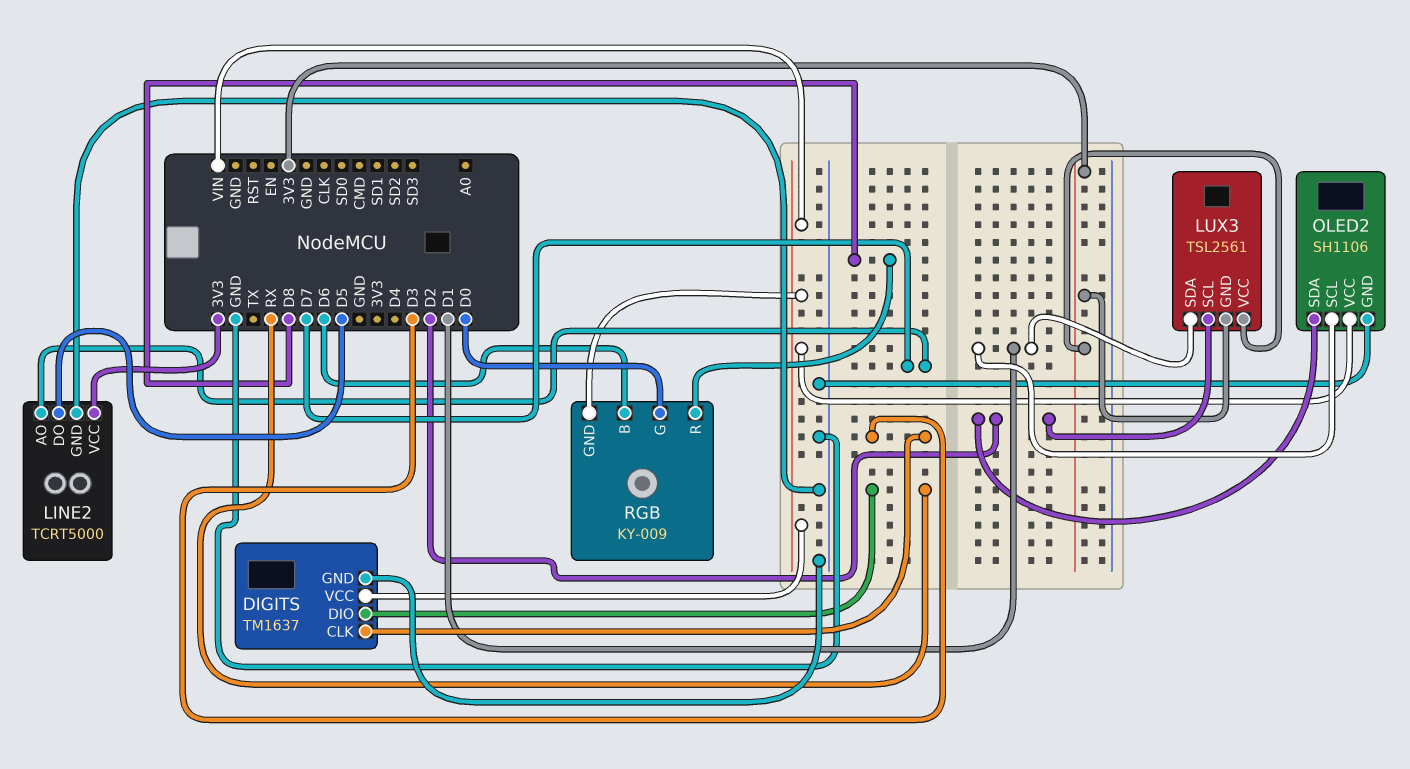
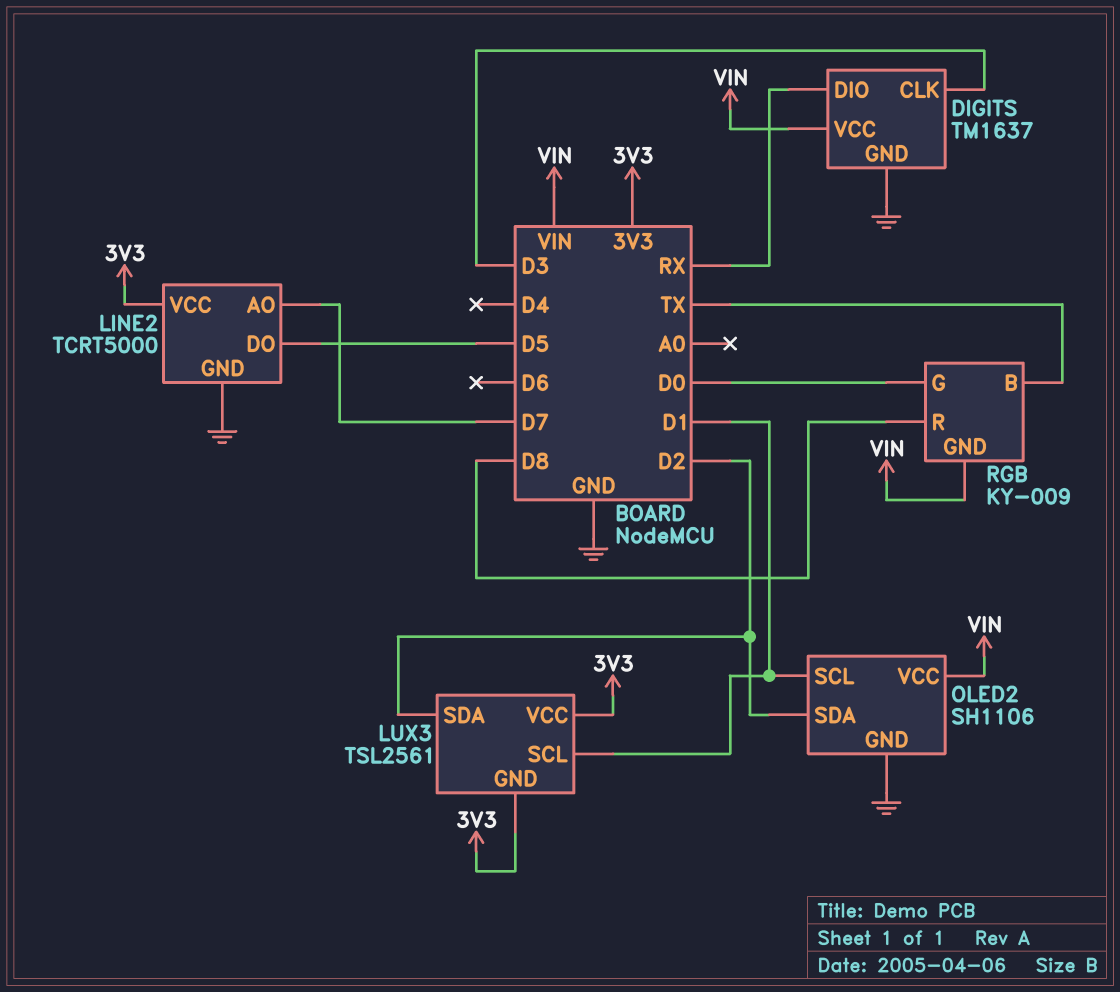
LUX3 pin SCL: D2 -> D1
LUX3 pin SDA: D1 -> D2
RGB pin B: D6 -> TX

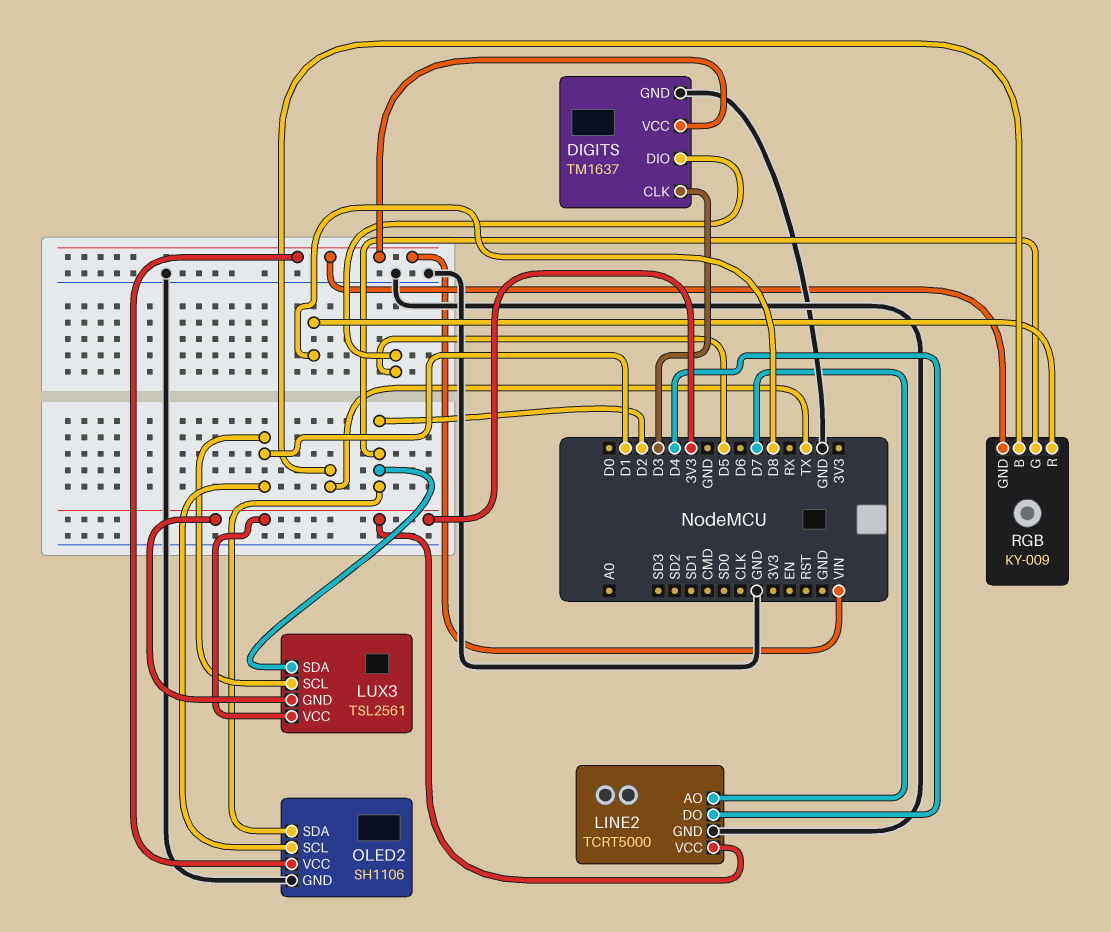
DIGITS pin DIO: RX -> D5
LINE2 pin DO: D5 -> D4
RGB pin G: D0 -> D2

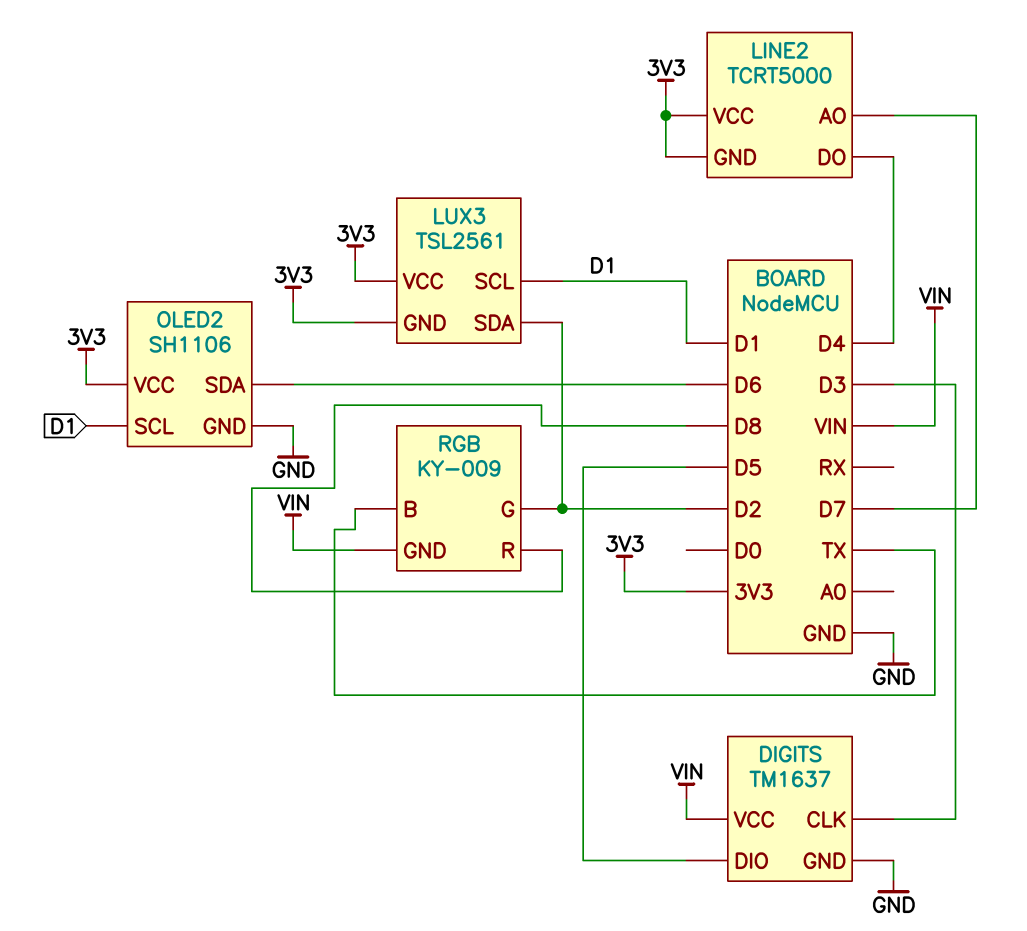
LINE2 pin GND: GND -> 3V3
OLED2 pin SDA: D2 -> D6
OLED2 pin VCC: VIN -> 3V3

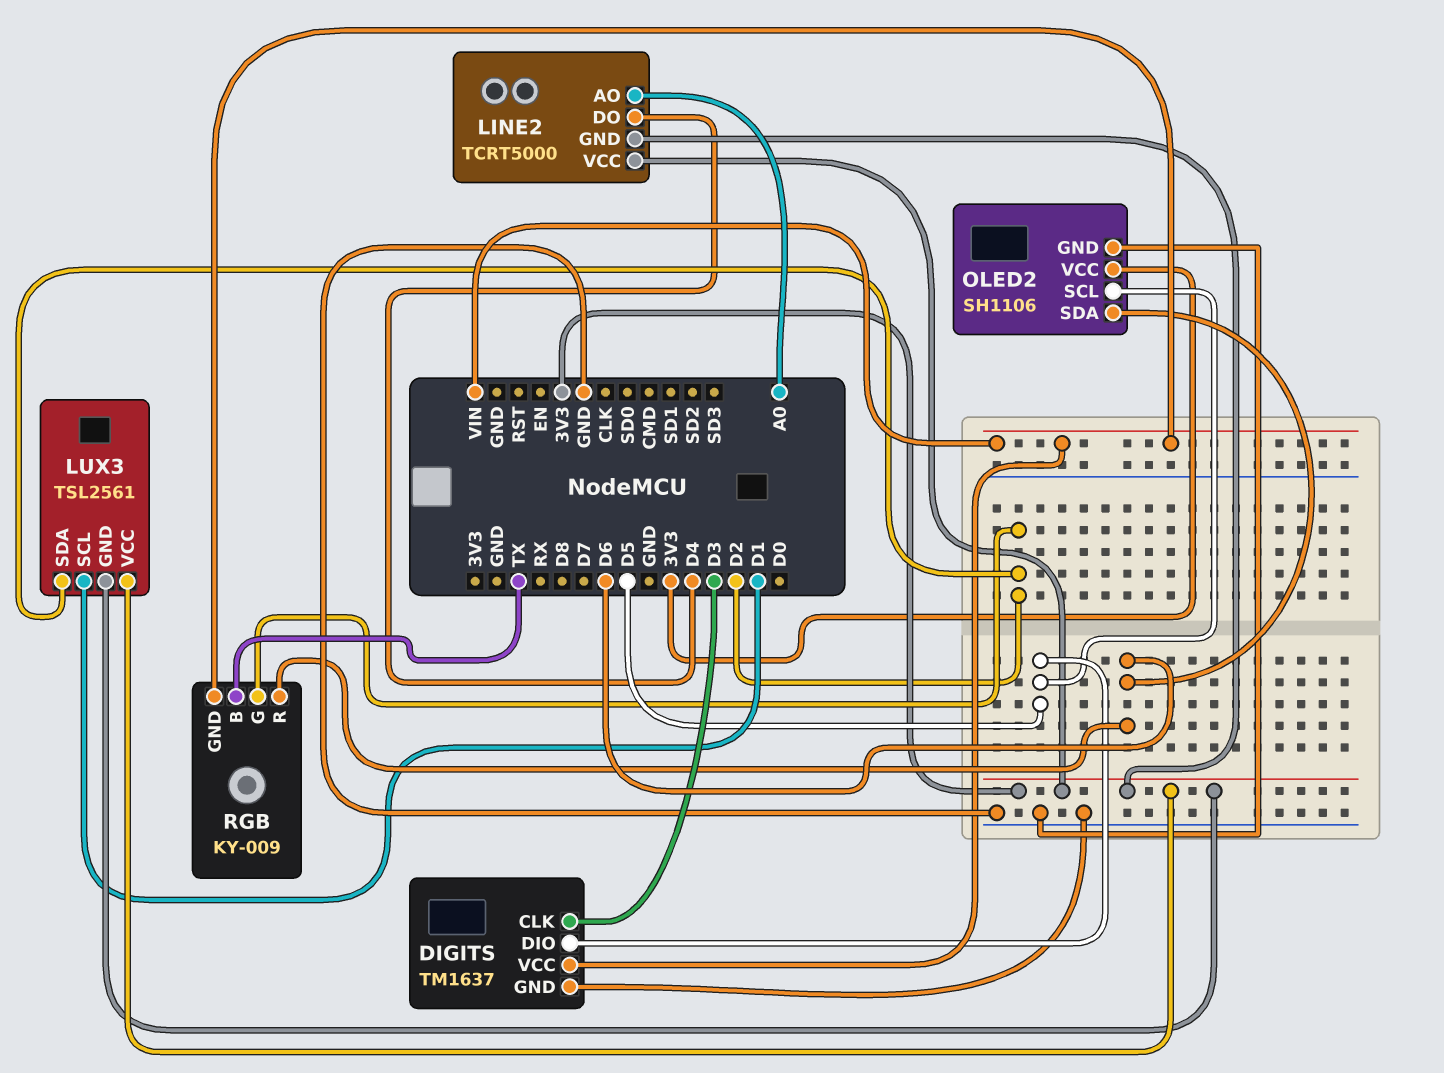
LINE2 pin AO: D7 -> A0
OLED2 pin SCL: D1 -> D5
RGB pin R: D8 -> D6

